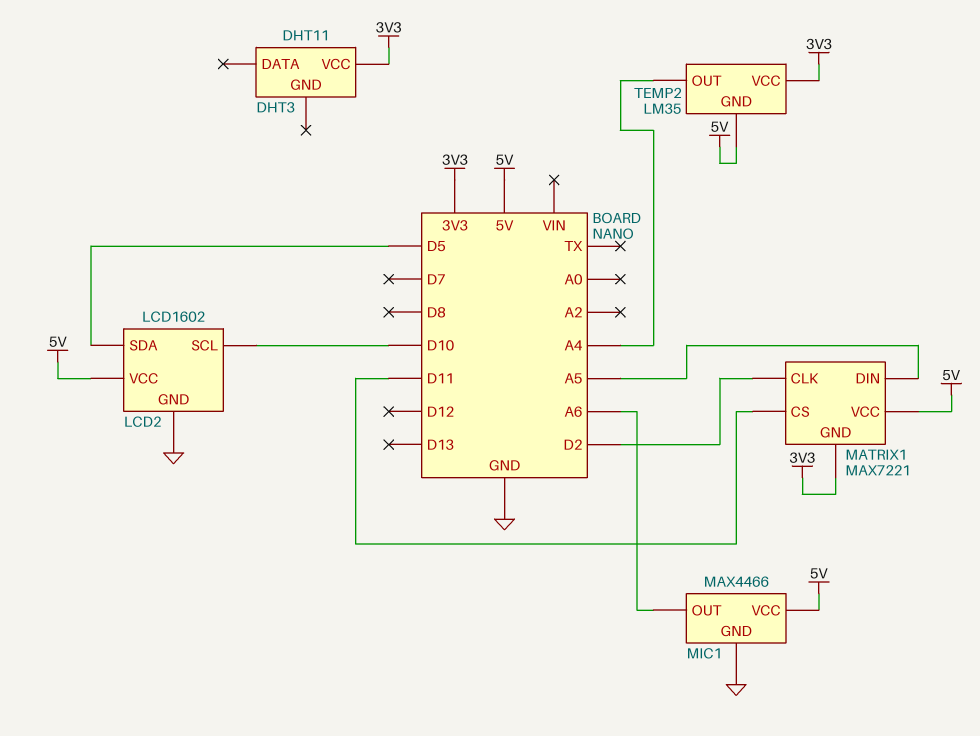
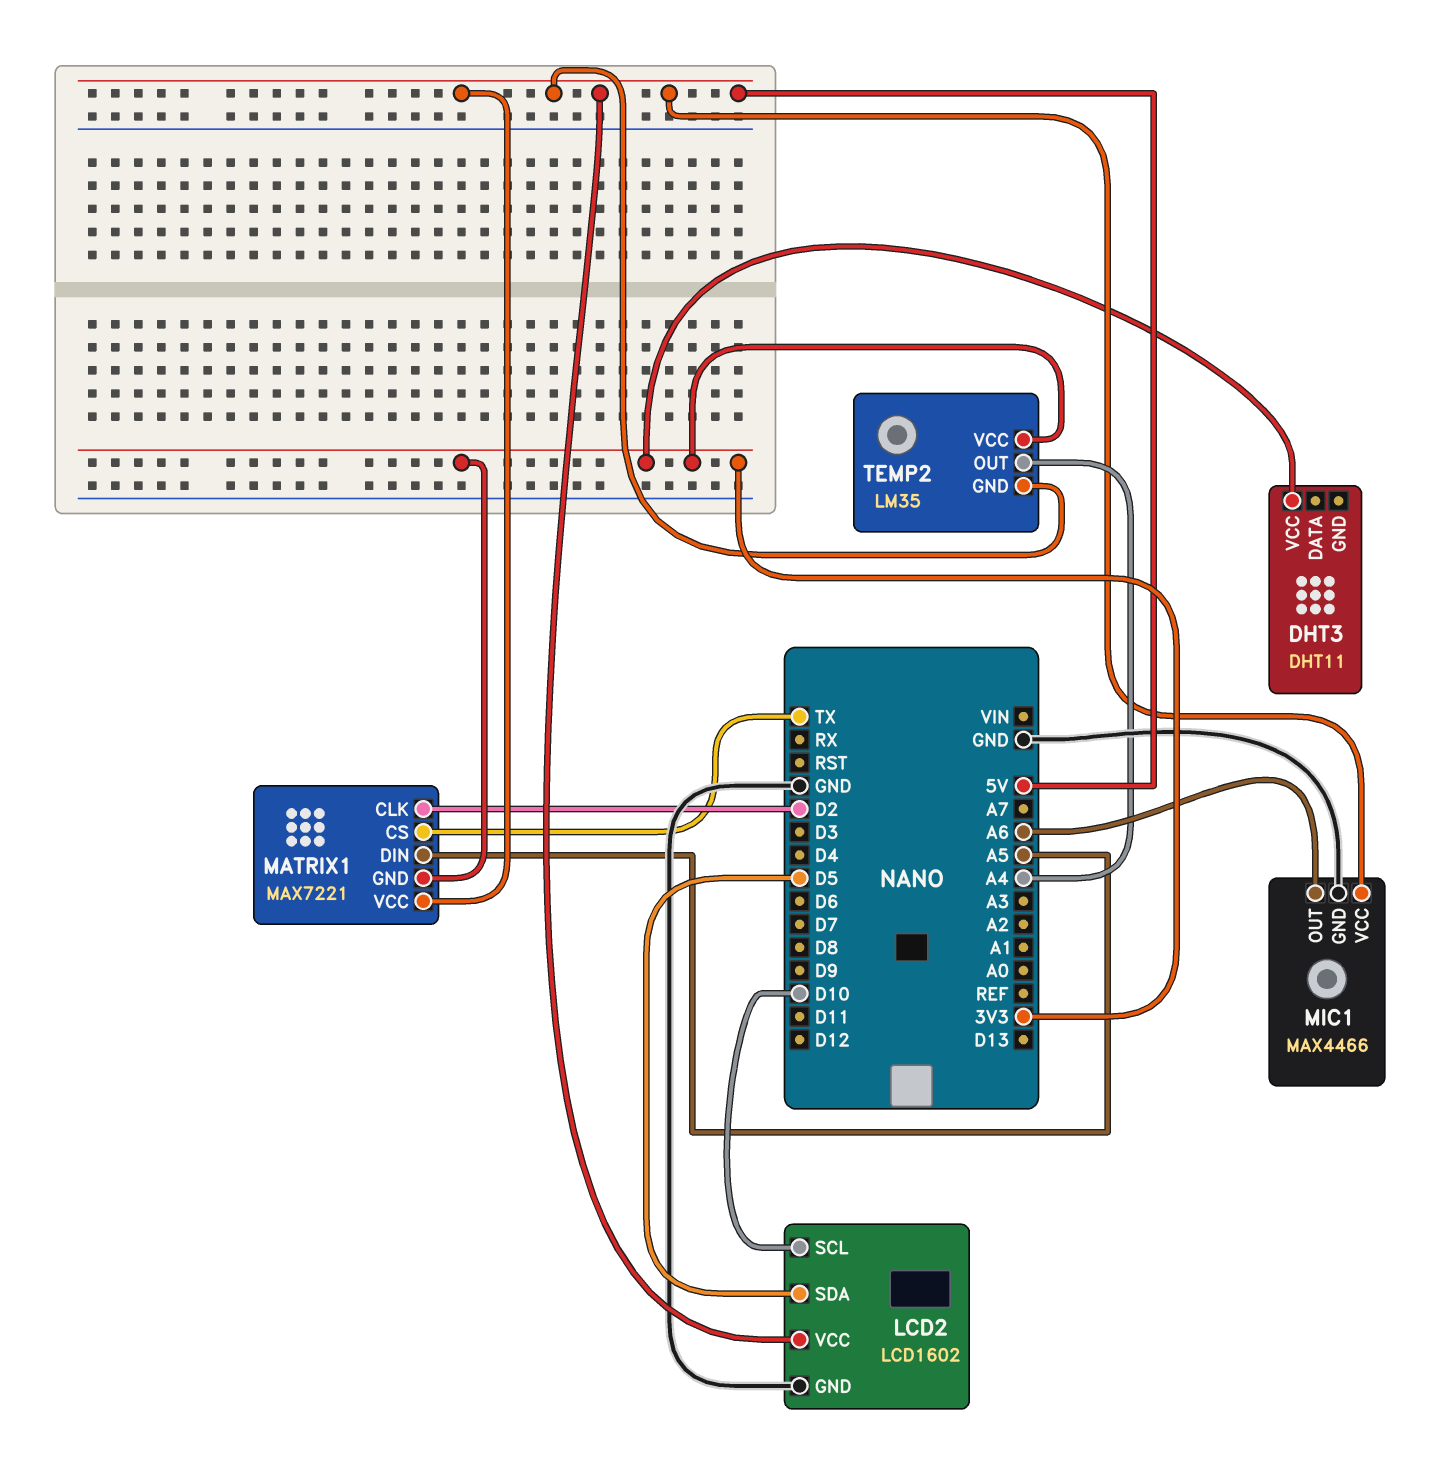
MATRIX1 pin CS: D11 -> TX

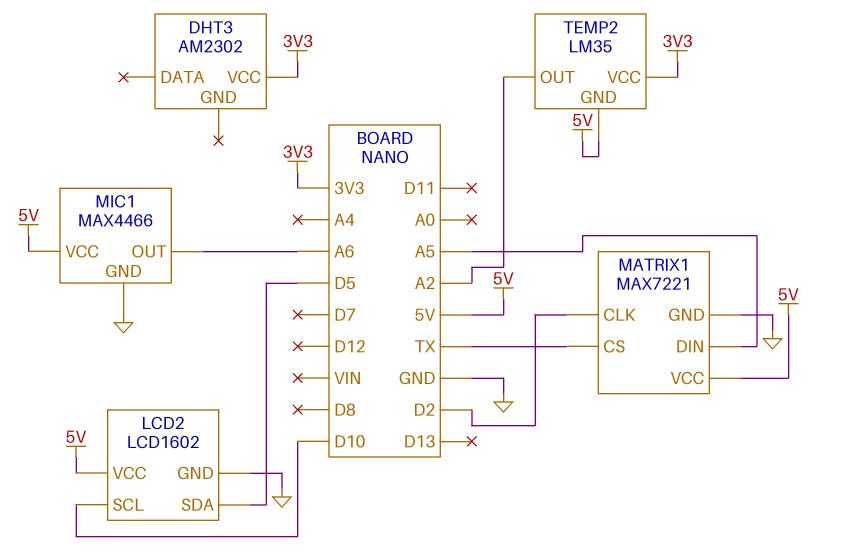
DHT3: DHT11 -> AM2302
MATRIX1 pin GND: 3V3 -> GND
TEMP2 pin OUT: A4 -> A2

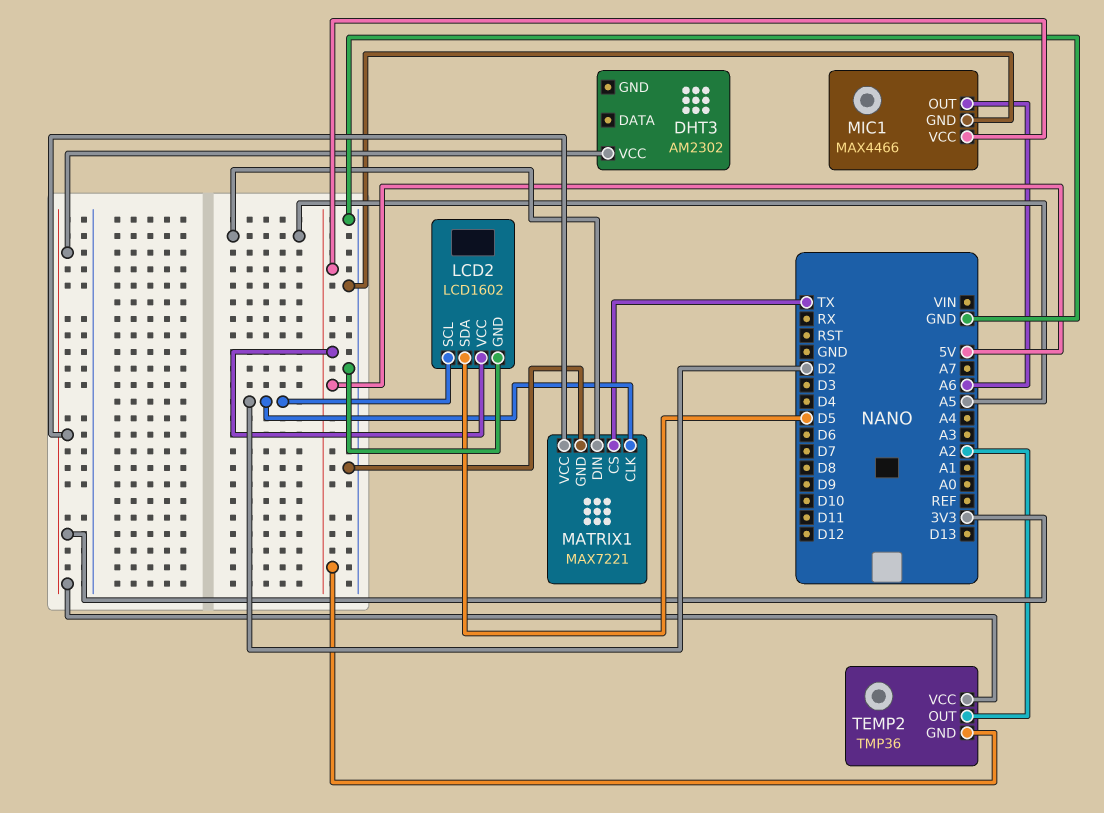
LCD2 pin SCL: D10 -> D2
MATRIX1 pin VCC: 5V -> 3V3
TEMP2: LM35 -> TMP36

